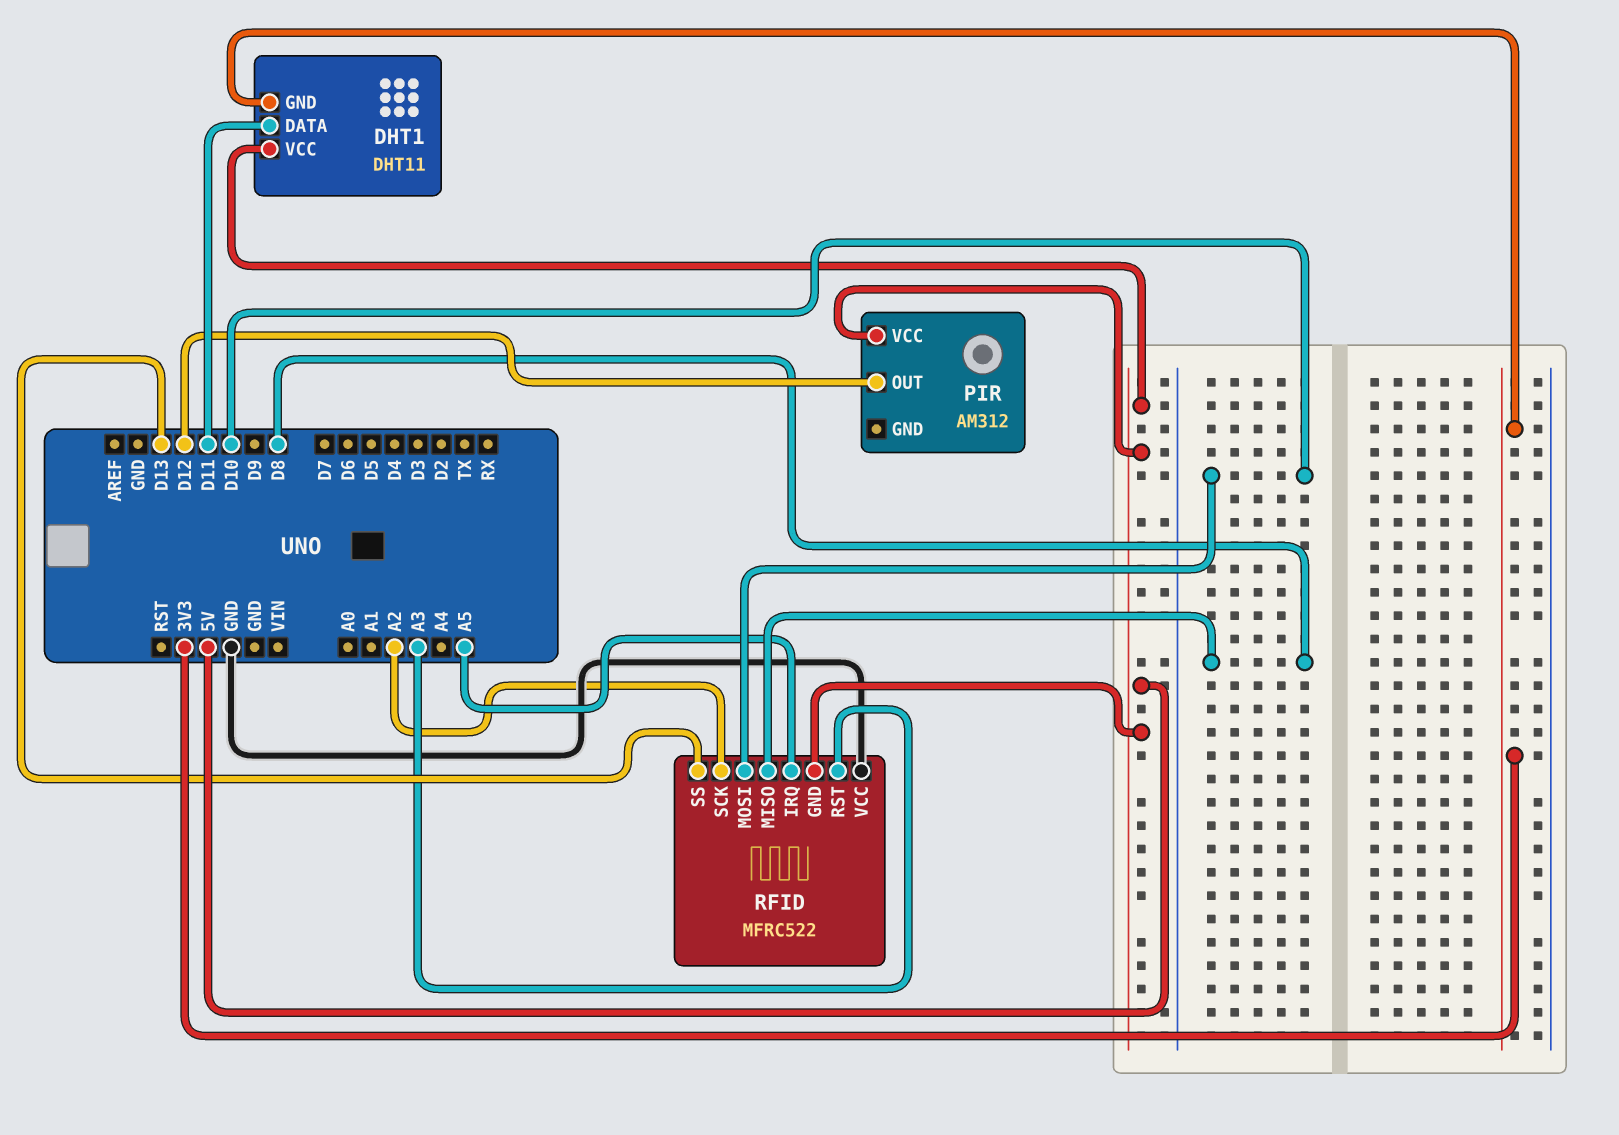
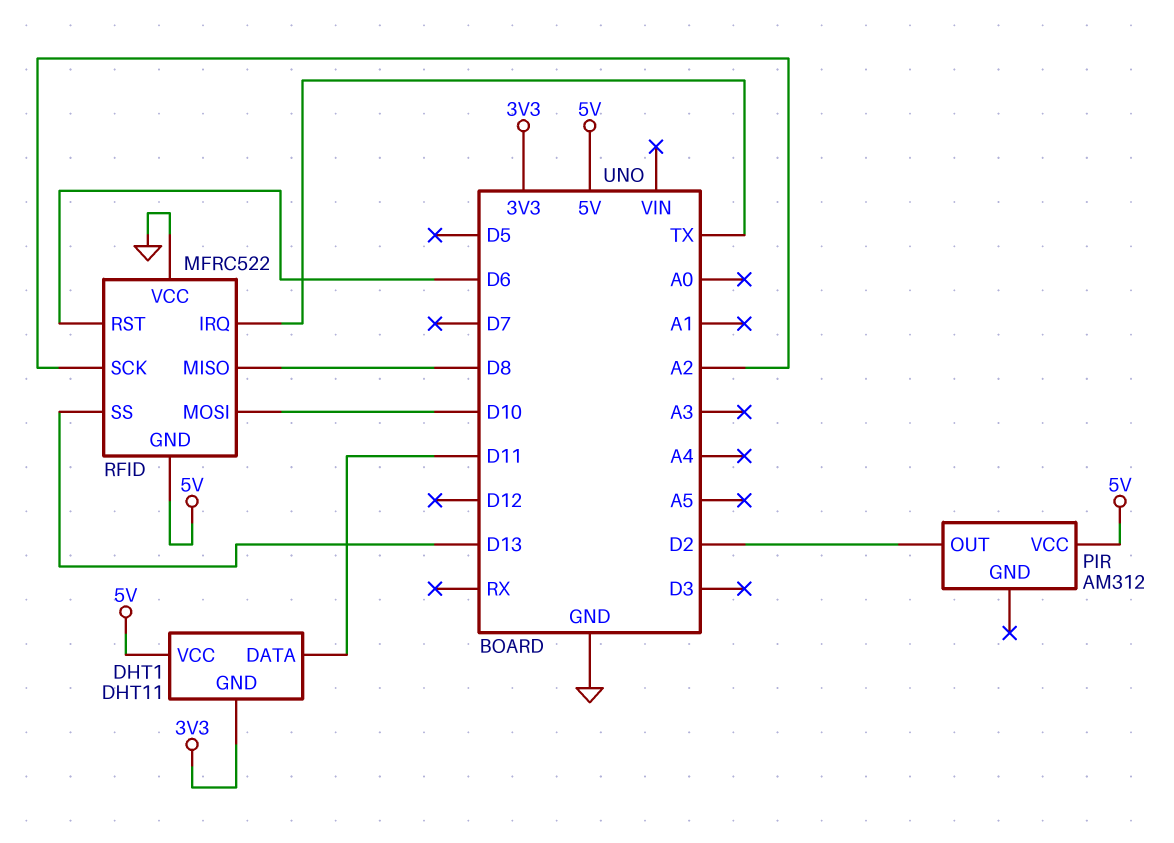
PIR pin OUT: D12 -> D2
RFID pin IRQ: A5 -> TX
RFID pin RST: A3 -> D6

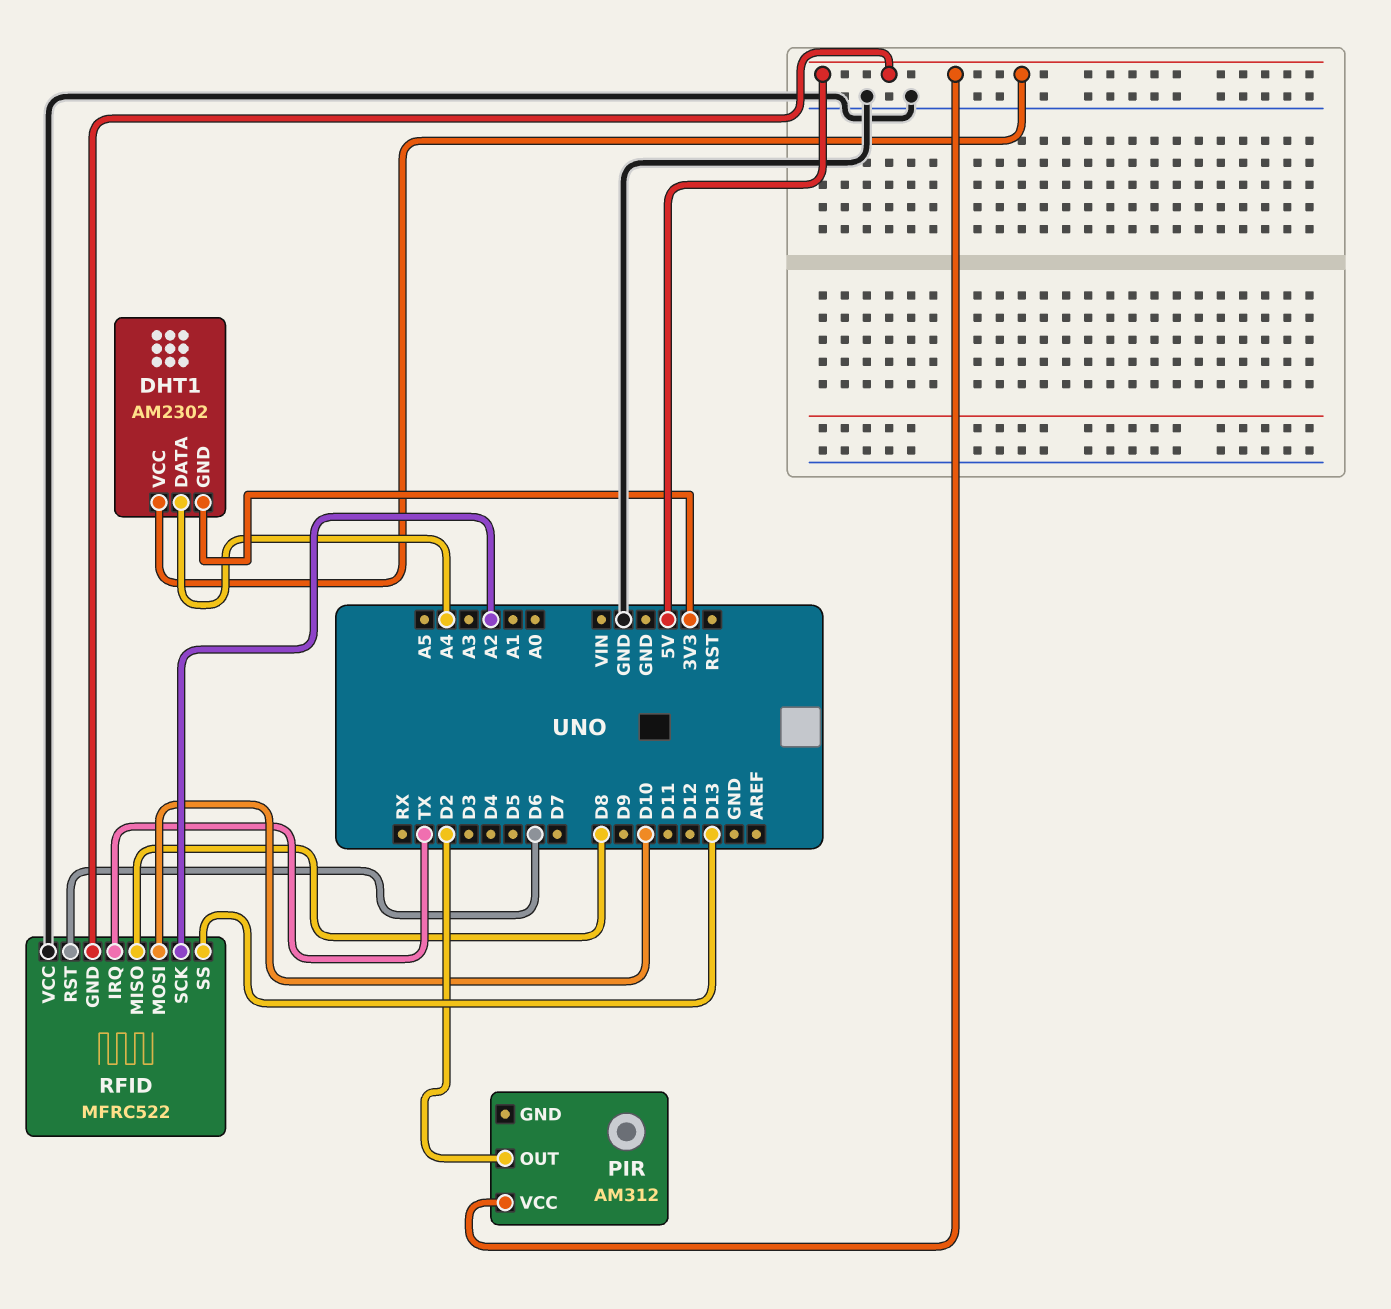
DHT1: DHT11 -> AM2302
DHT1 pin DATA: D11 -> A4

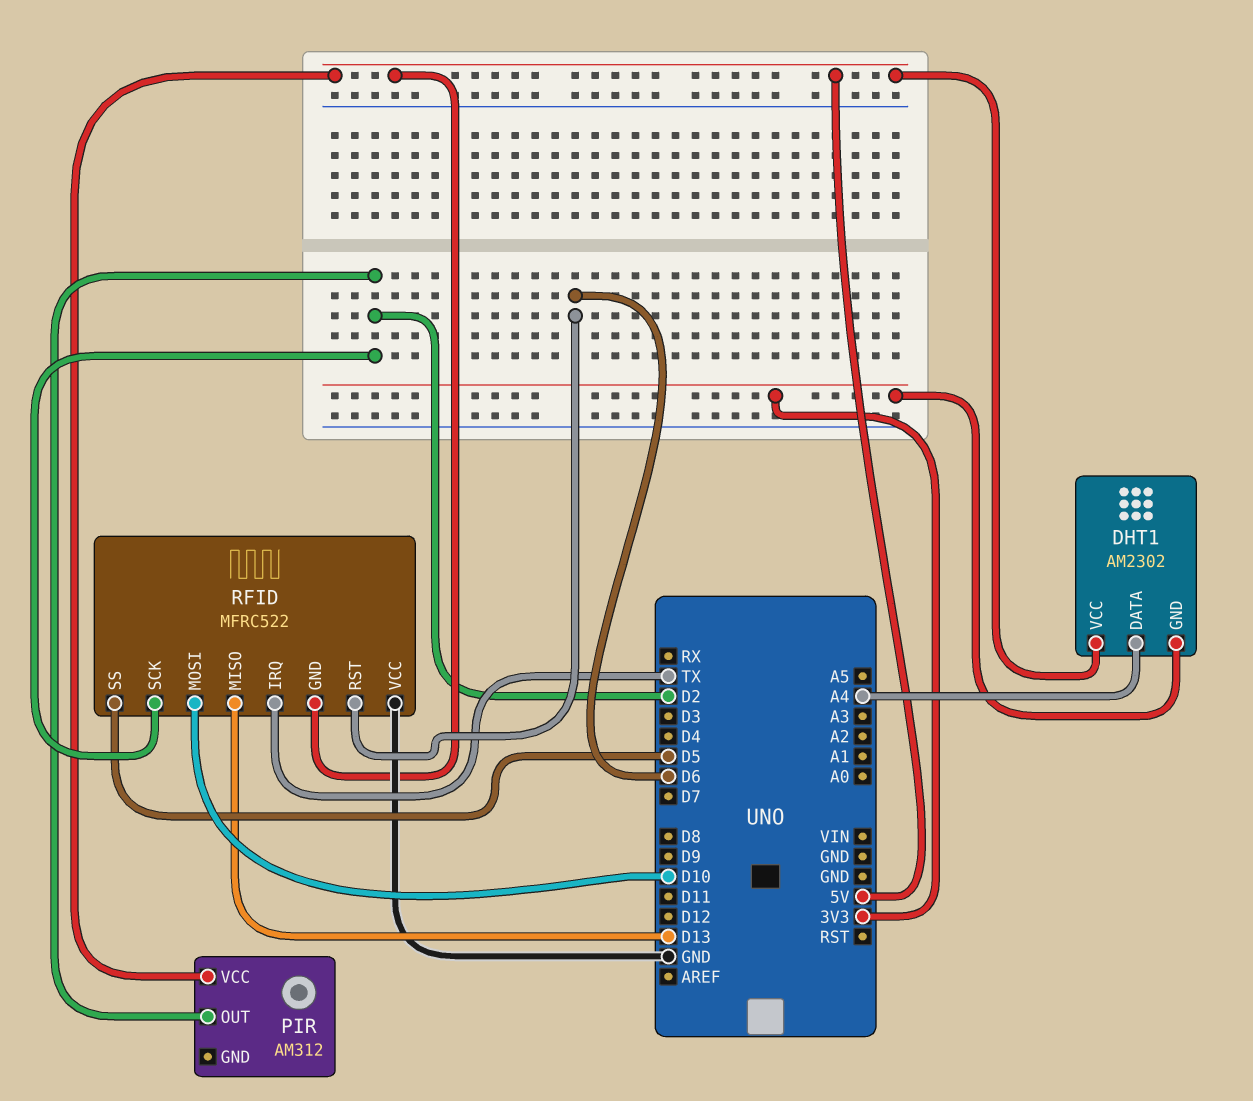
RFID pin MISO: D8 -> D13
RFID pin SCK: A2 -> D2
RFID pin SS: D13 -> D5

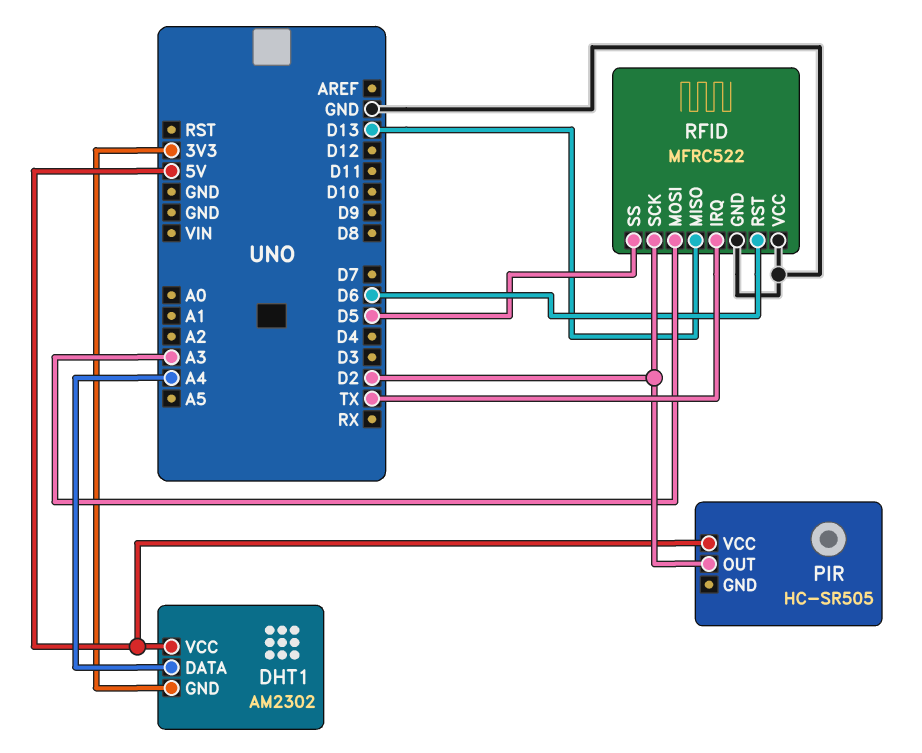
PIR: AM312 -> HC-SR505
RFID pin GND: 5V -> GND
RFID pin MOSI: D10 -> A3

